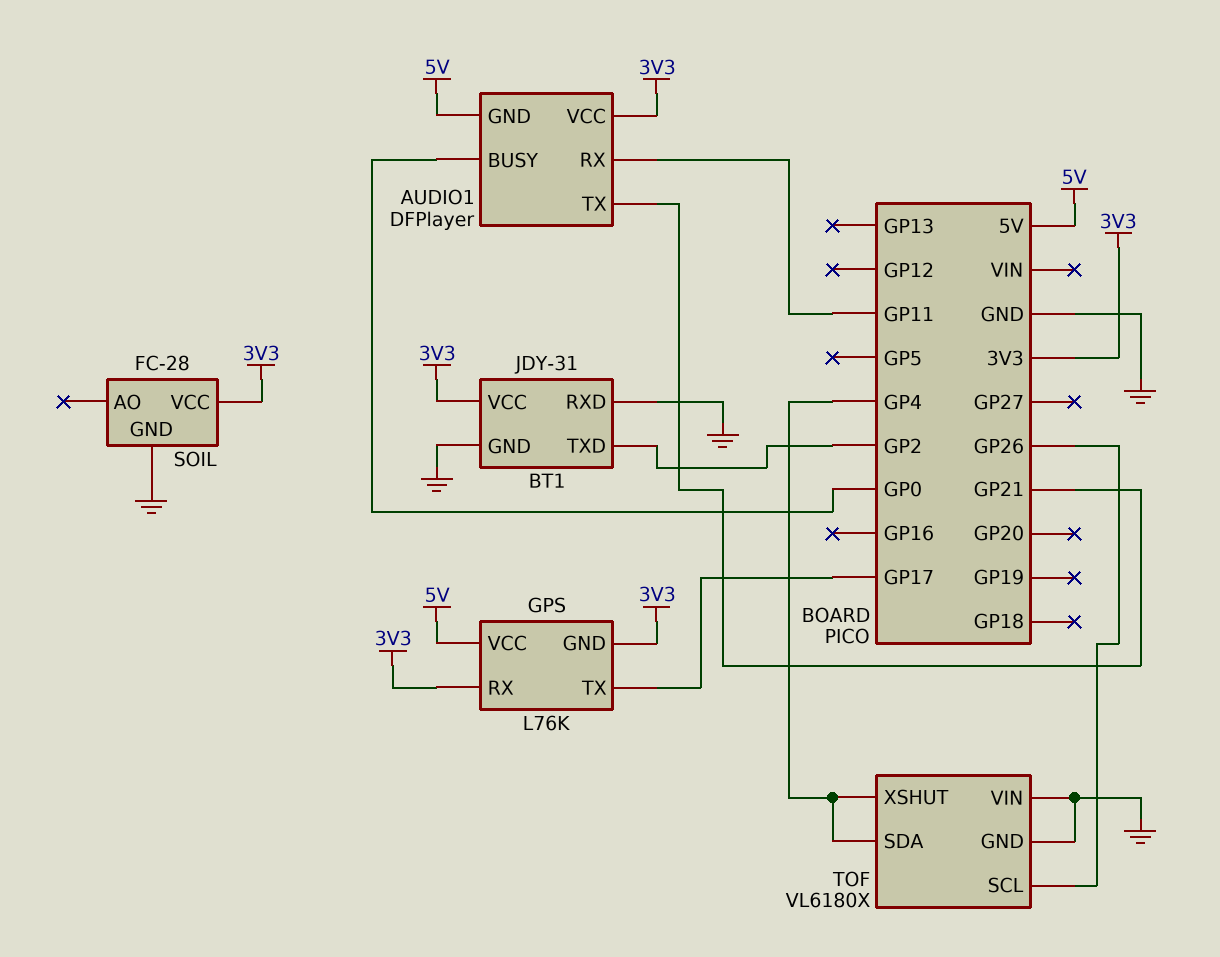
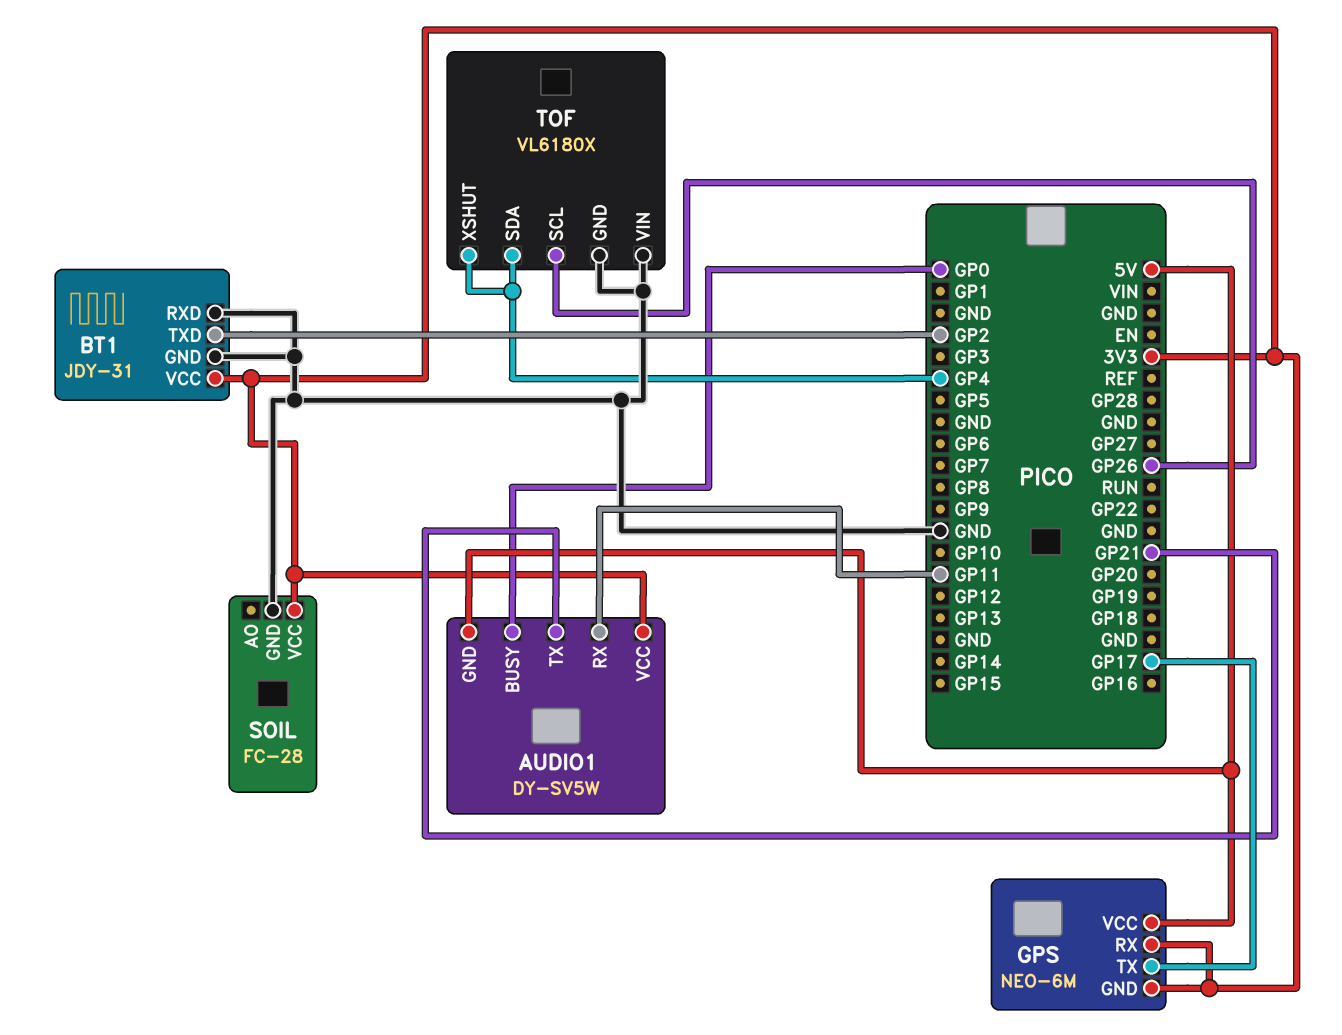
AUDIO1: DFPlayer -> DY-SV5W
GPS: L76K -> NEO-6M

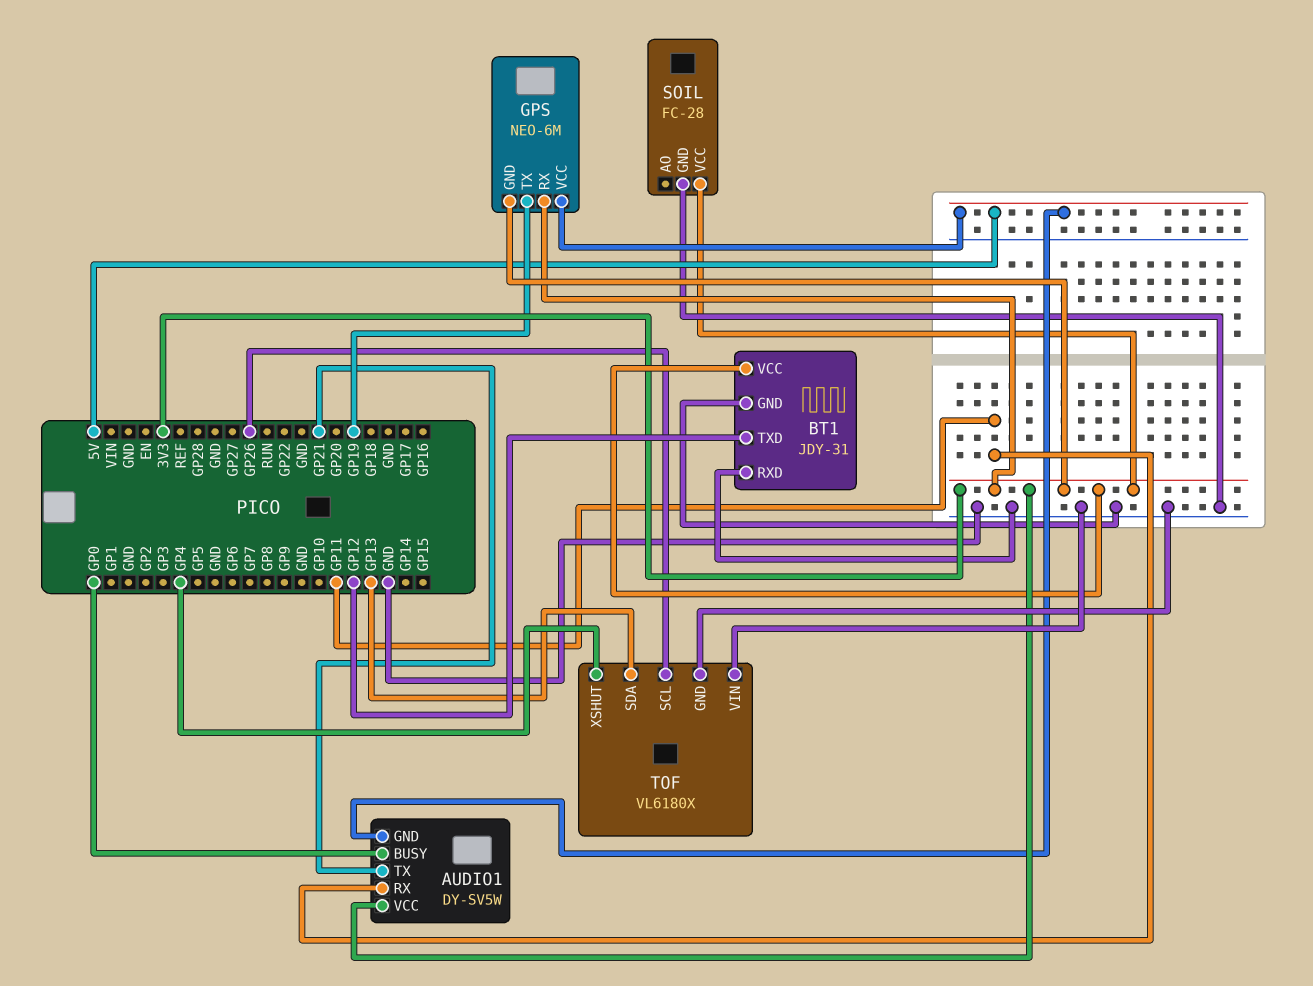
BT1 pin TXD: GP2 -> GP12
GPS pin TX: GP17 -> GP19
TOF pin SDA: GP4 -> GP13

